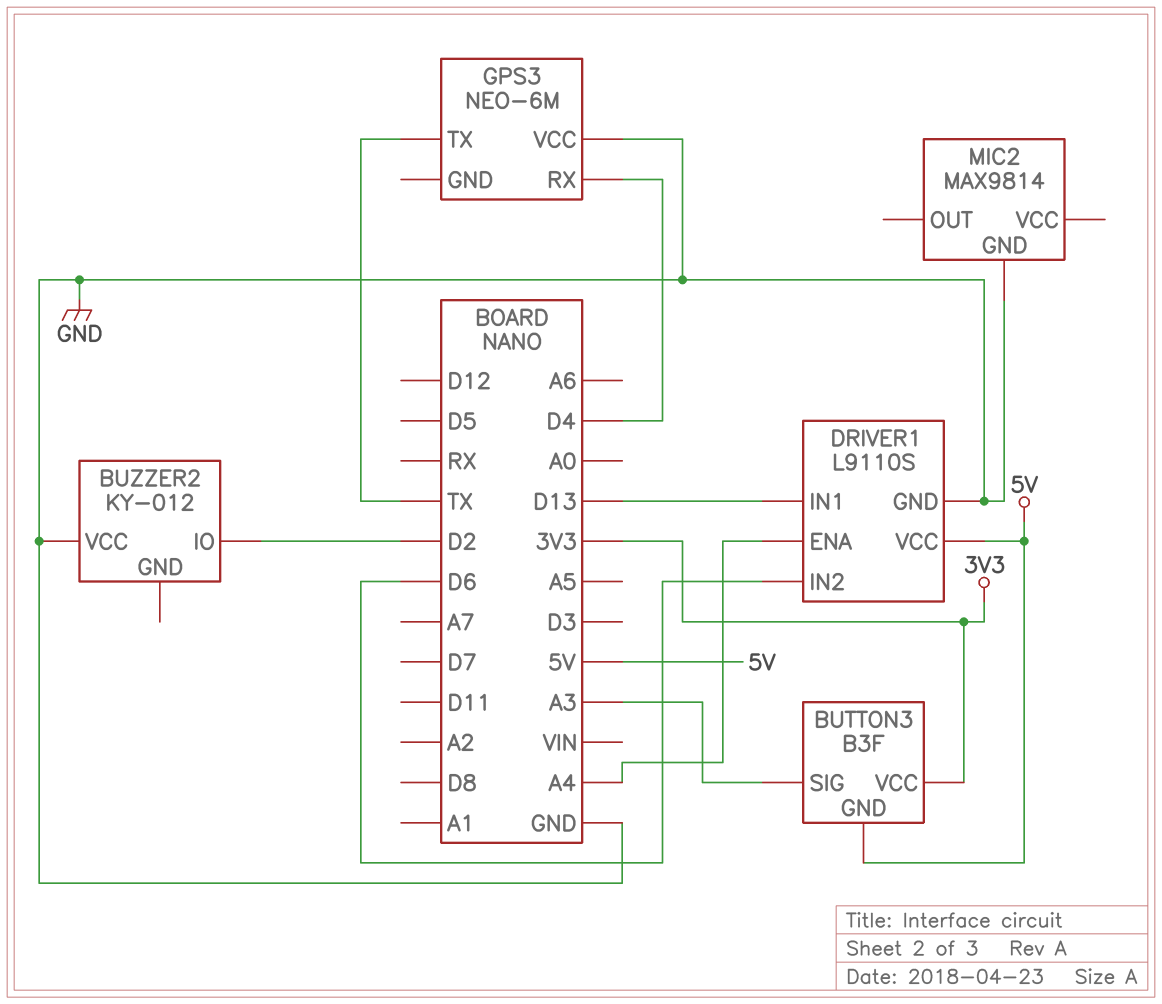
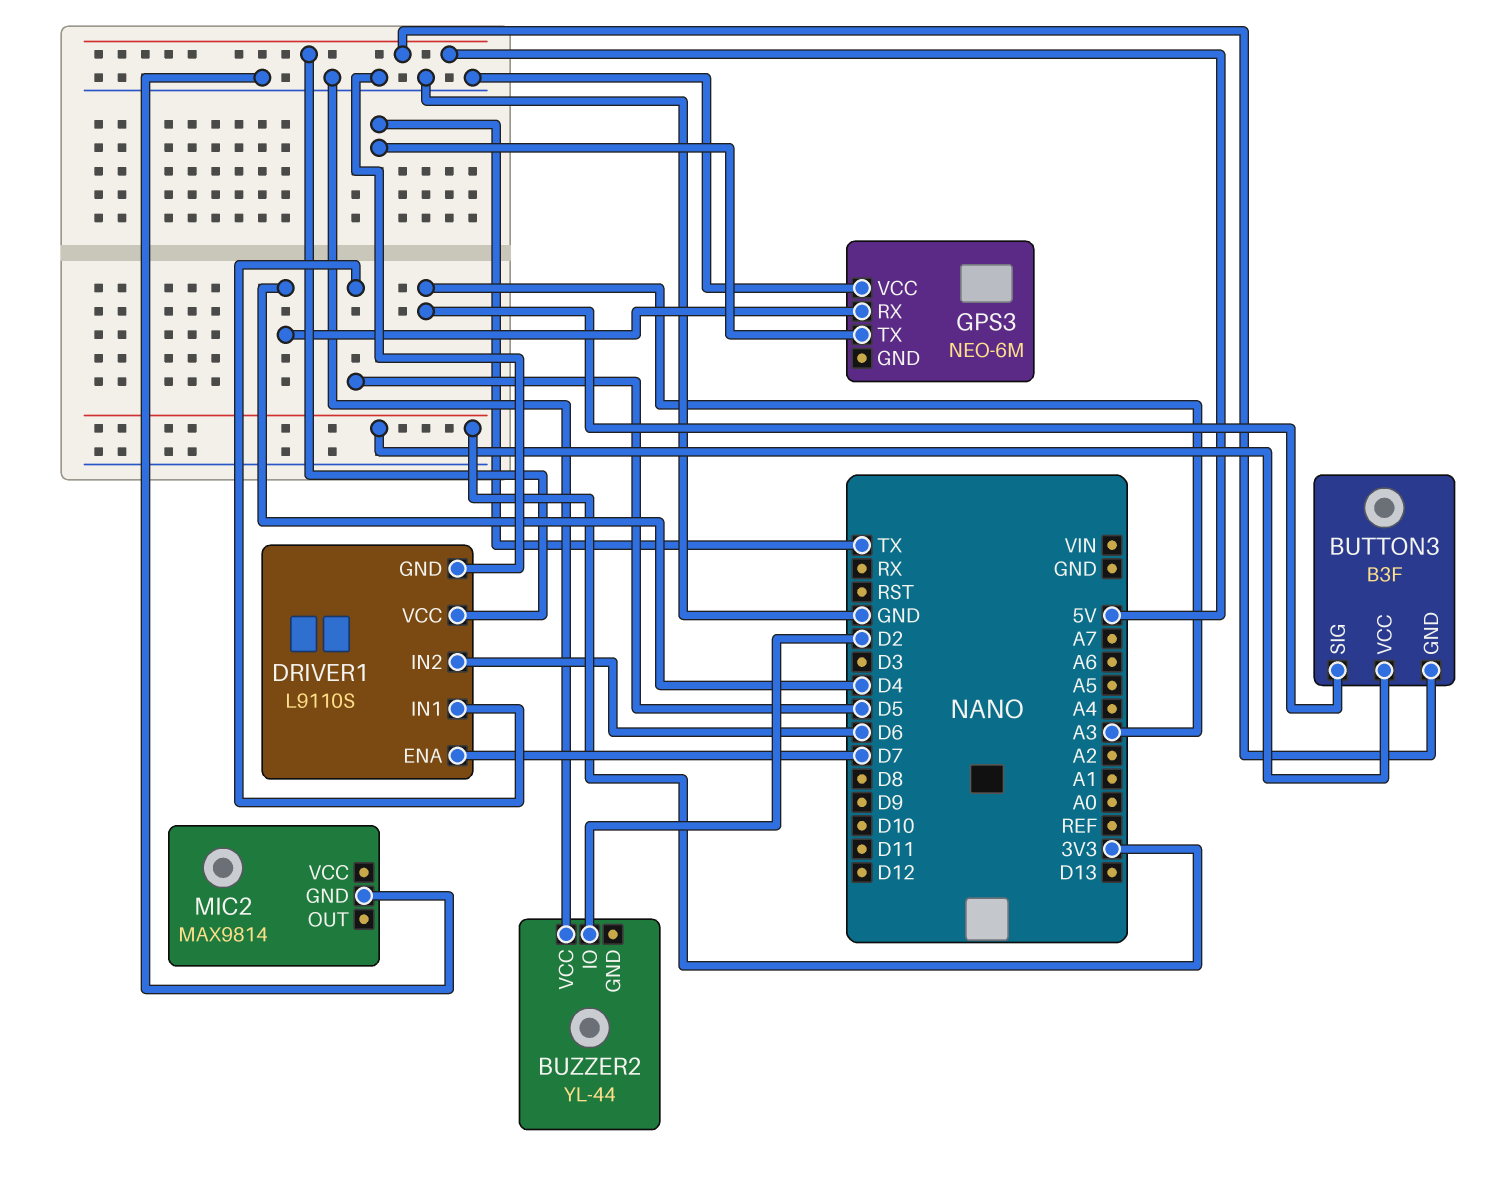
BUZZER2: KY-012 -> YL-44
DRIVER1 pin ENA: A4 -> D7
DRIVER1 pin IN1: D13 -> D5

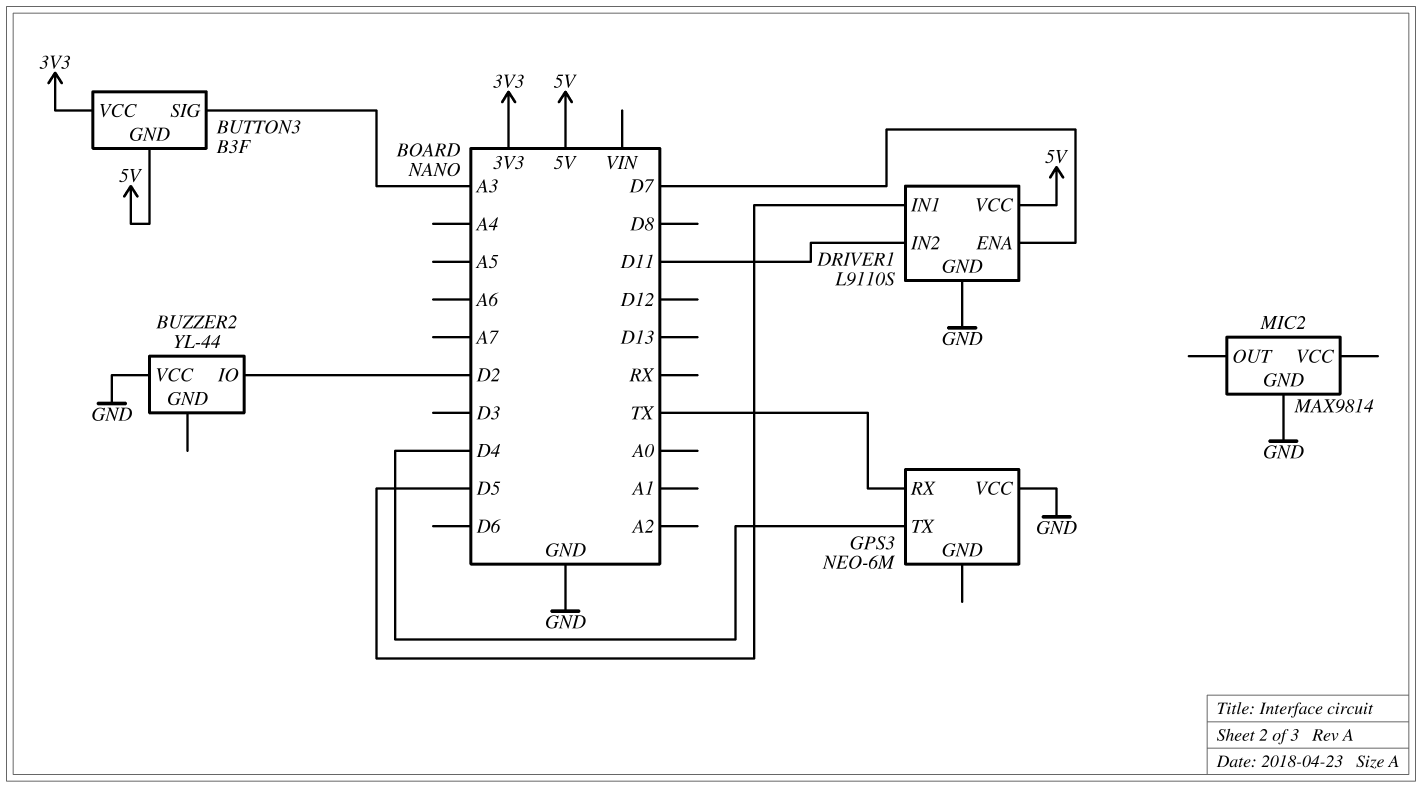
DRIVER1 pin IN2: D6 -> D11
GPS3 pin RX: D4 -> TX
GPS3 pin TX: TX -> D4

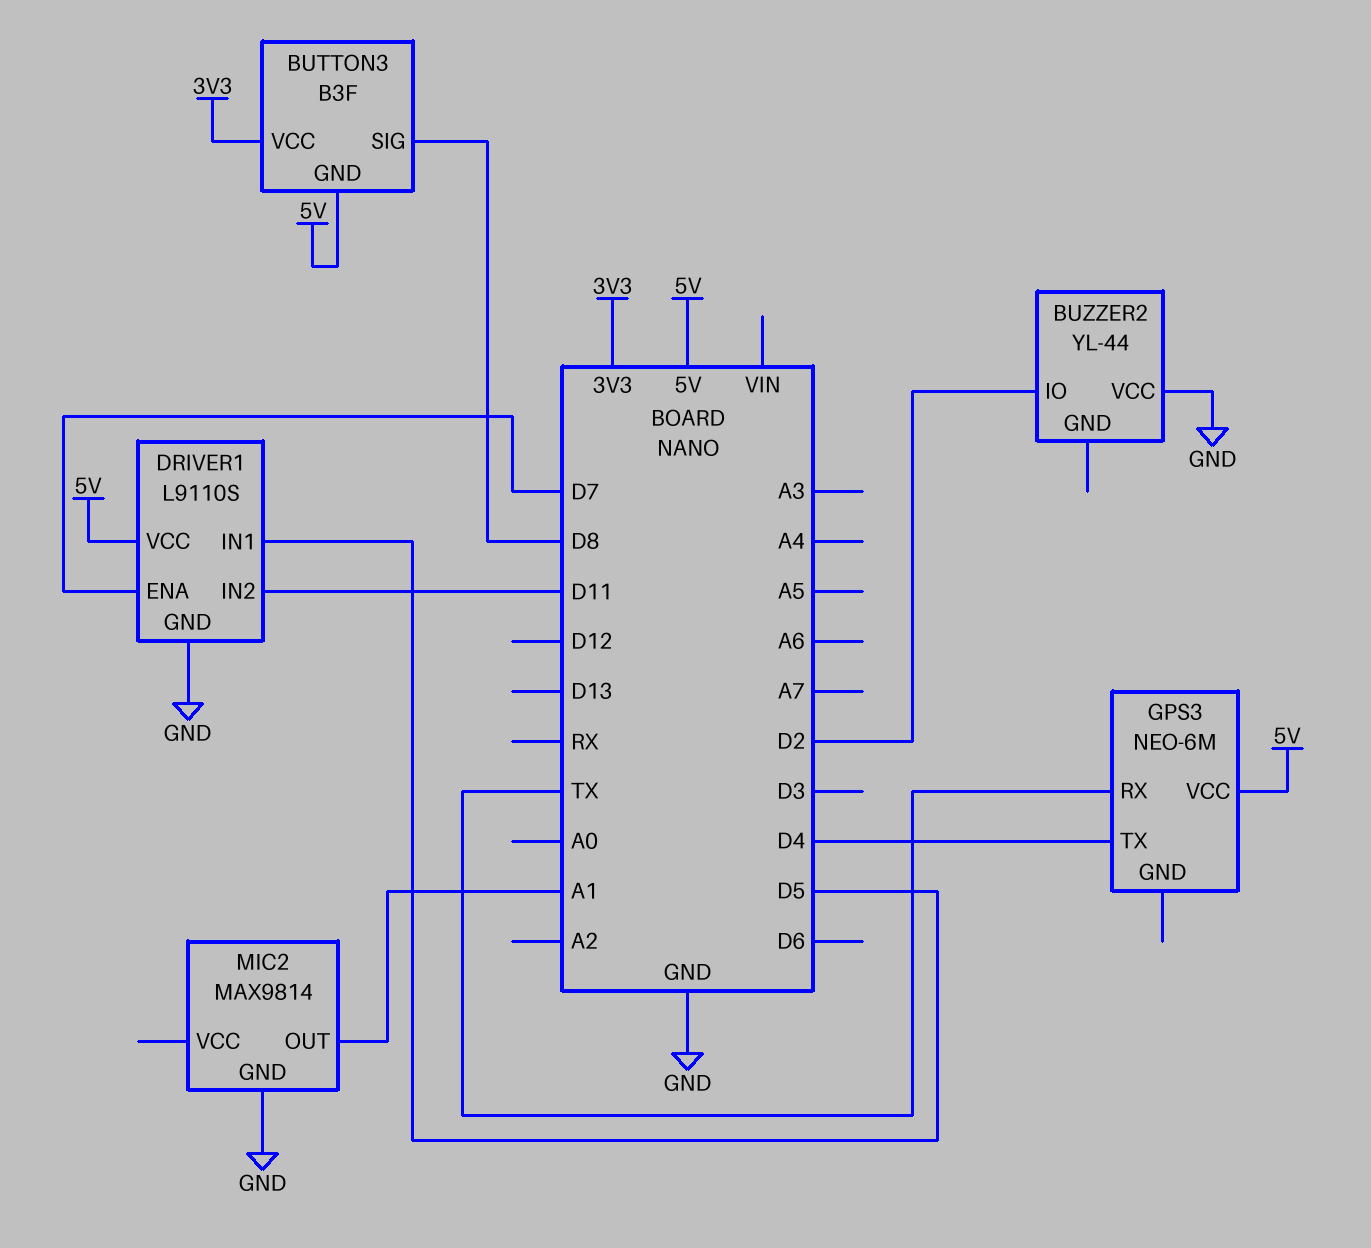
BUTTON3 pin SIG: A3 -> D8
GPS3 pin VCC: GND -> 5V
MIC2 pin OUT: none -> A1

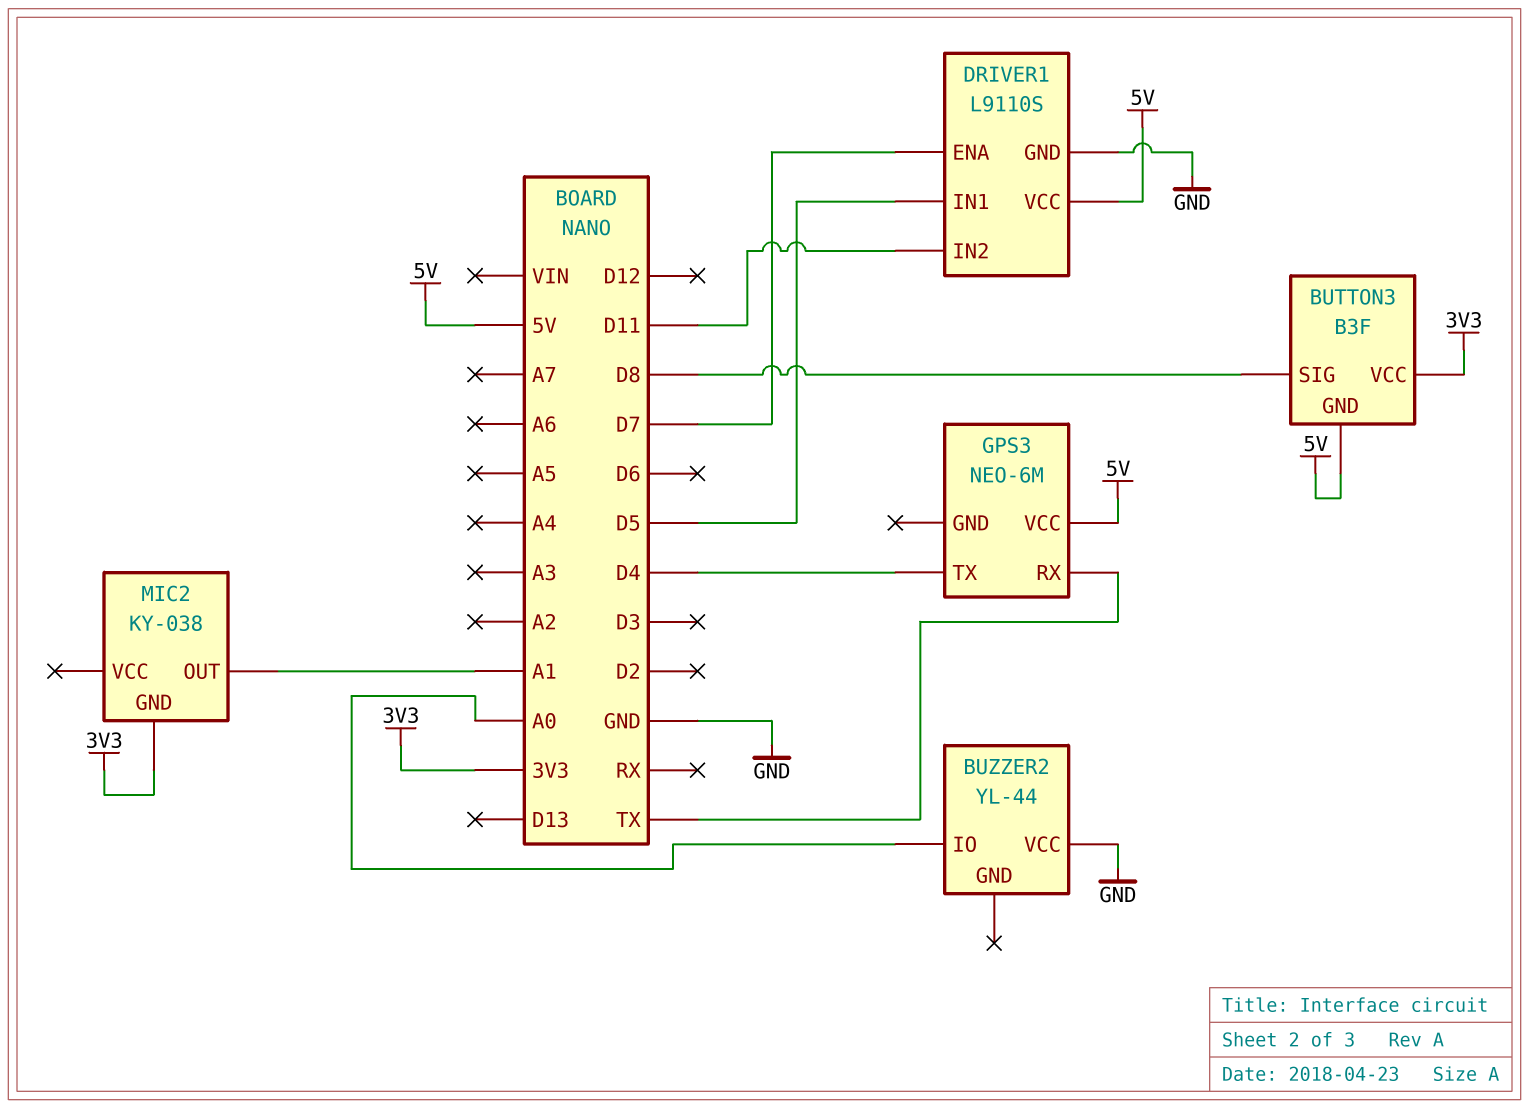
BUZZER2 pin IO: D2 -> A0
MIC2: MAX9814 -> KY-038
MIC2 pin GND: GND -> 3V3

